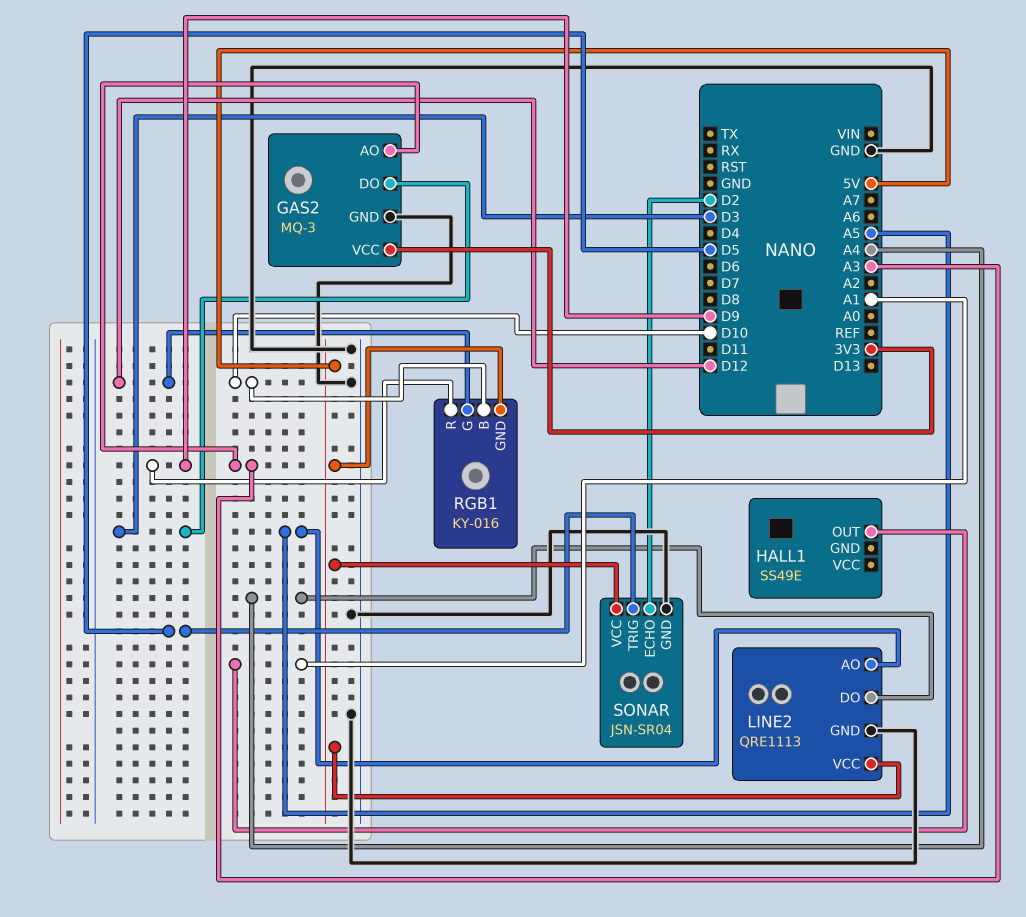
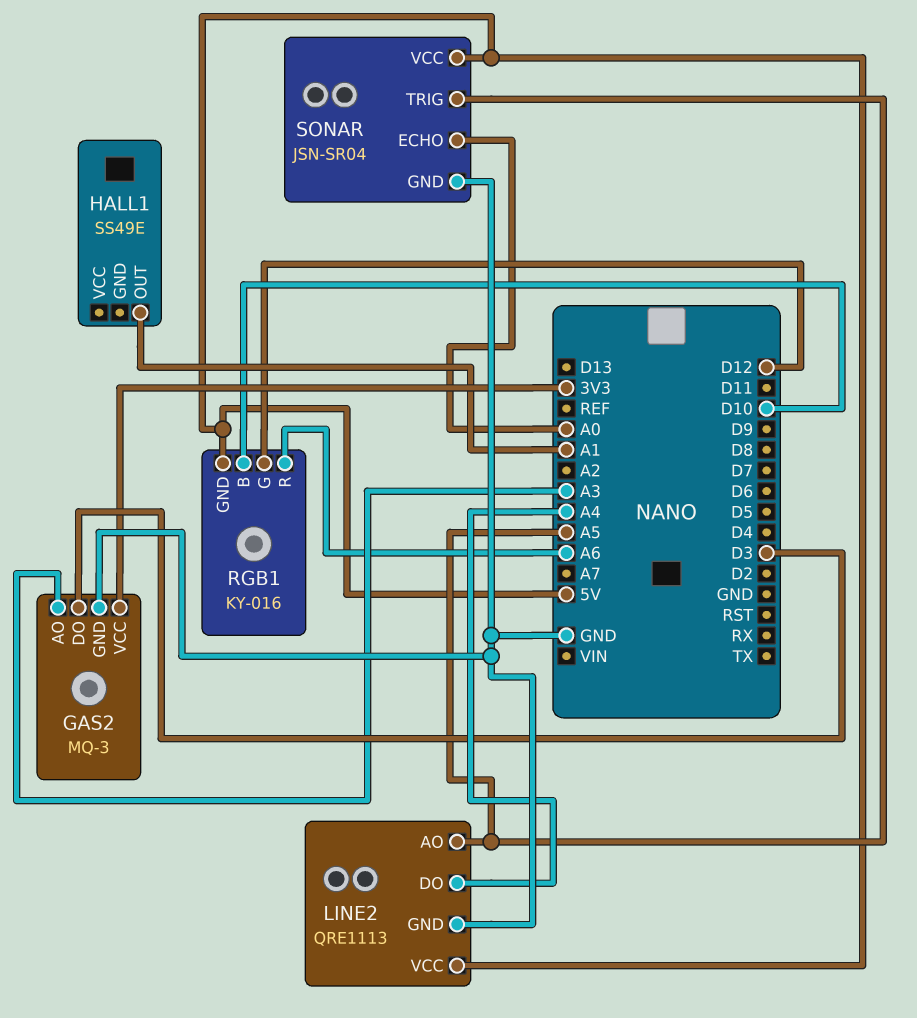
RGB1 pin R: D9 -> A6
SONAR pin ECHO: D2 -> A0
SONAR pin TRIG: D5 -> A5

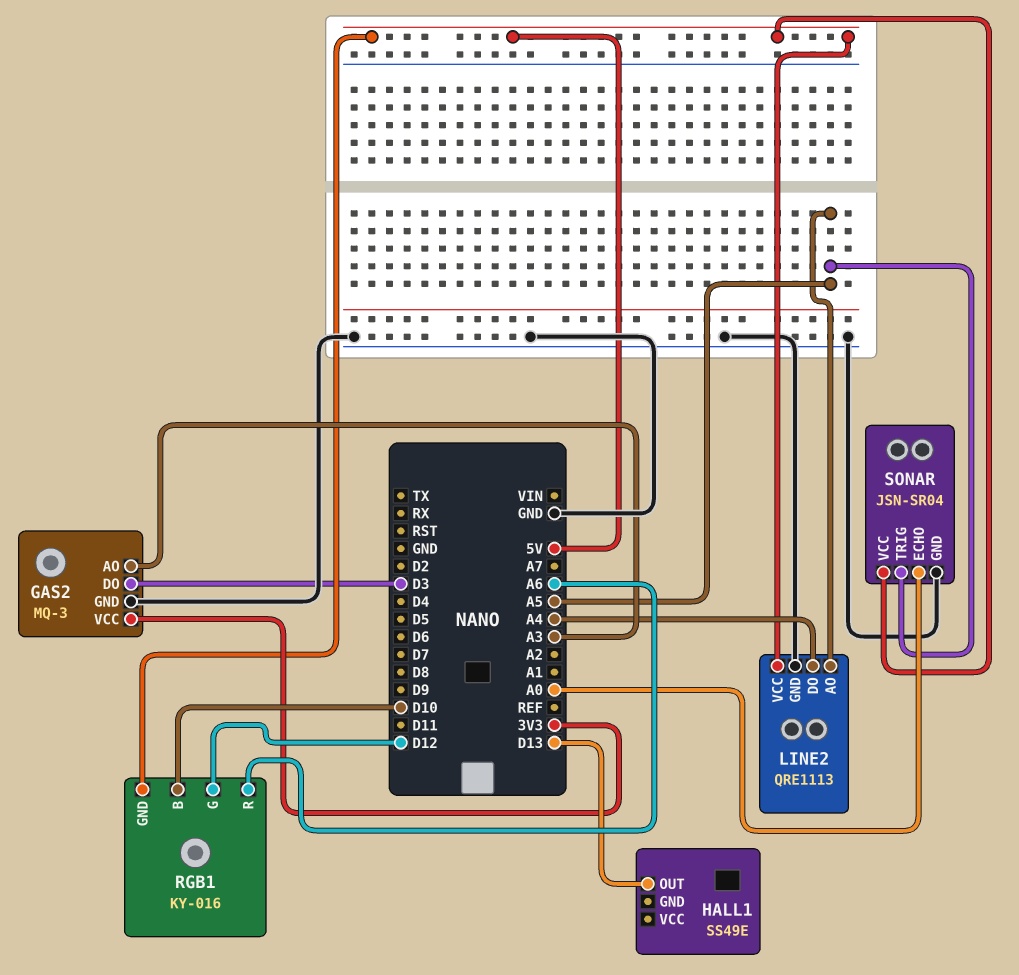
HALL1 pin OUT: A1 -> D13

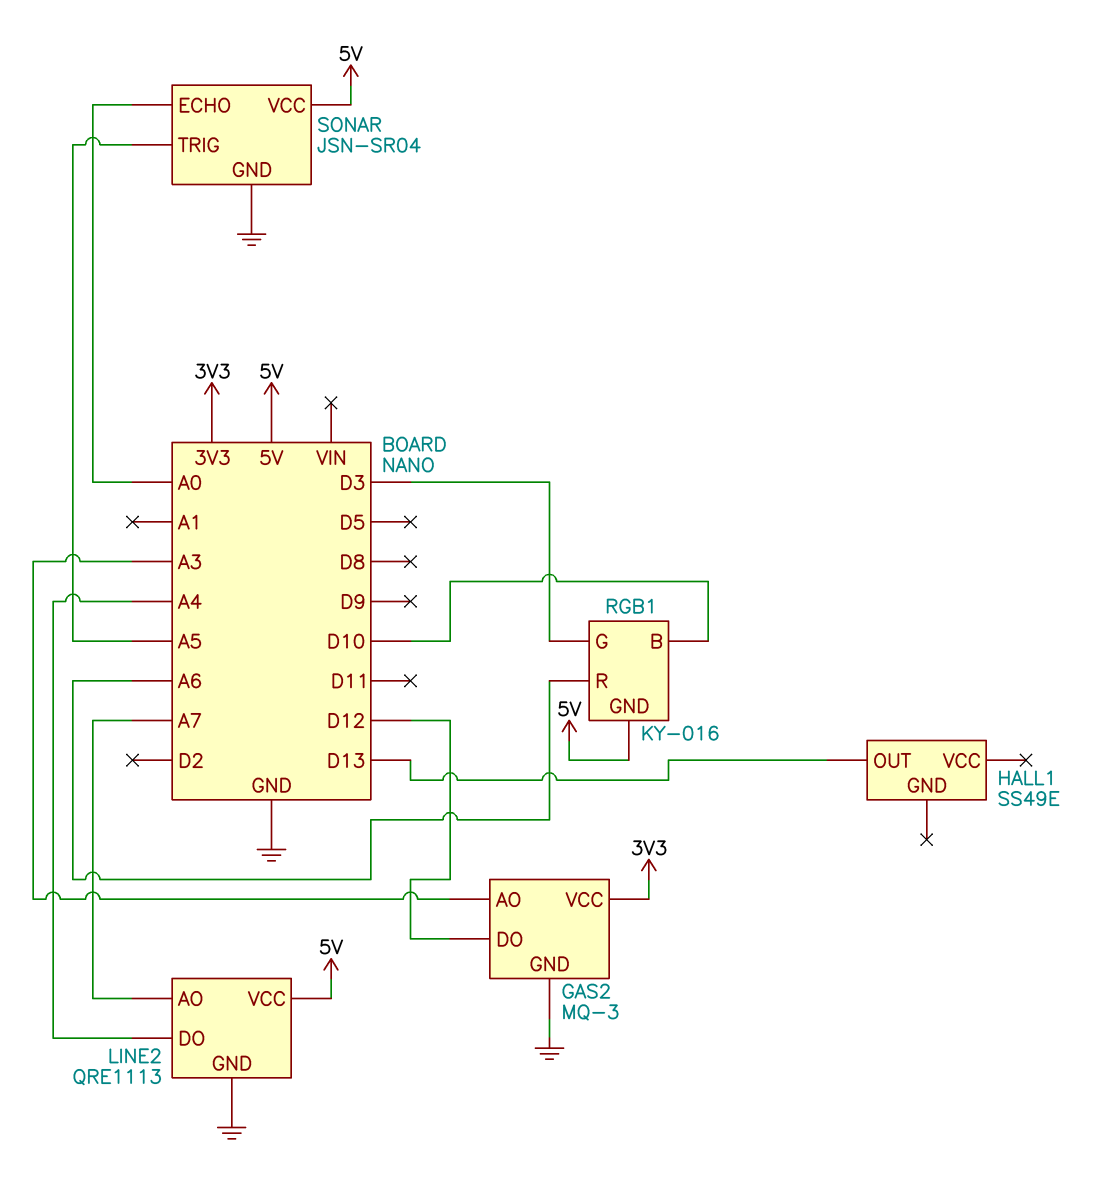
GAS2 pin DO: D3 -> D12
LINE2 pin AO: A5 -> A7
RGB1 pin G: D12 -> D3

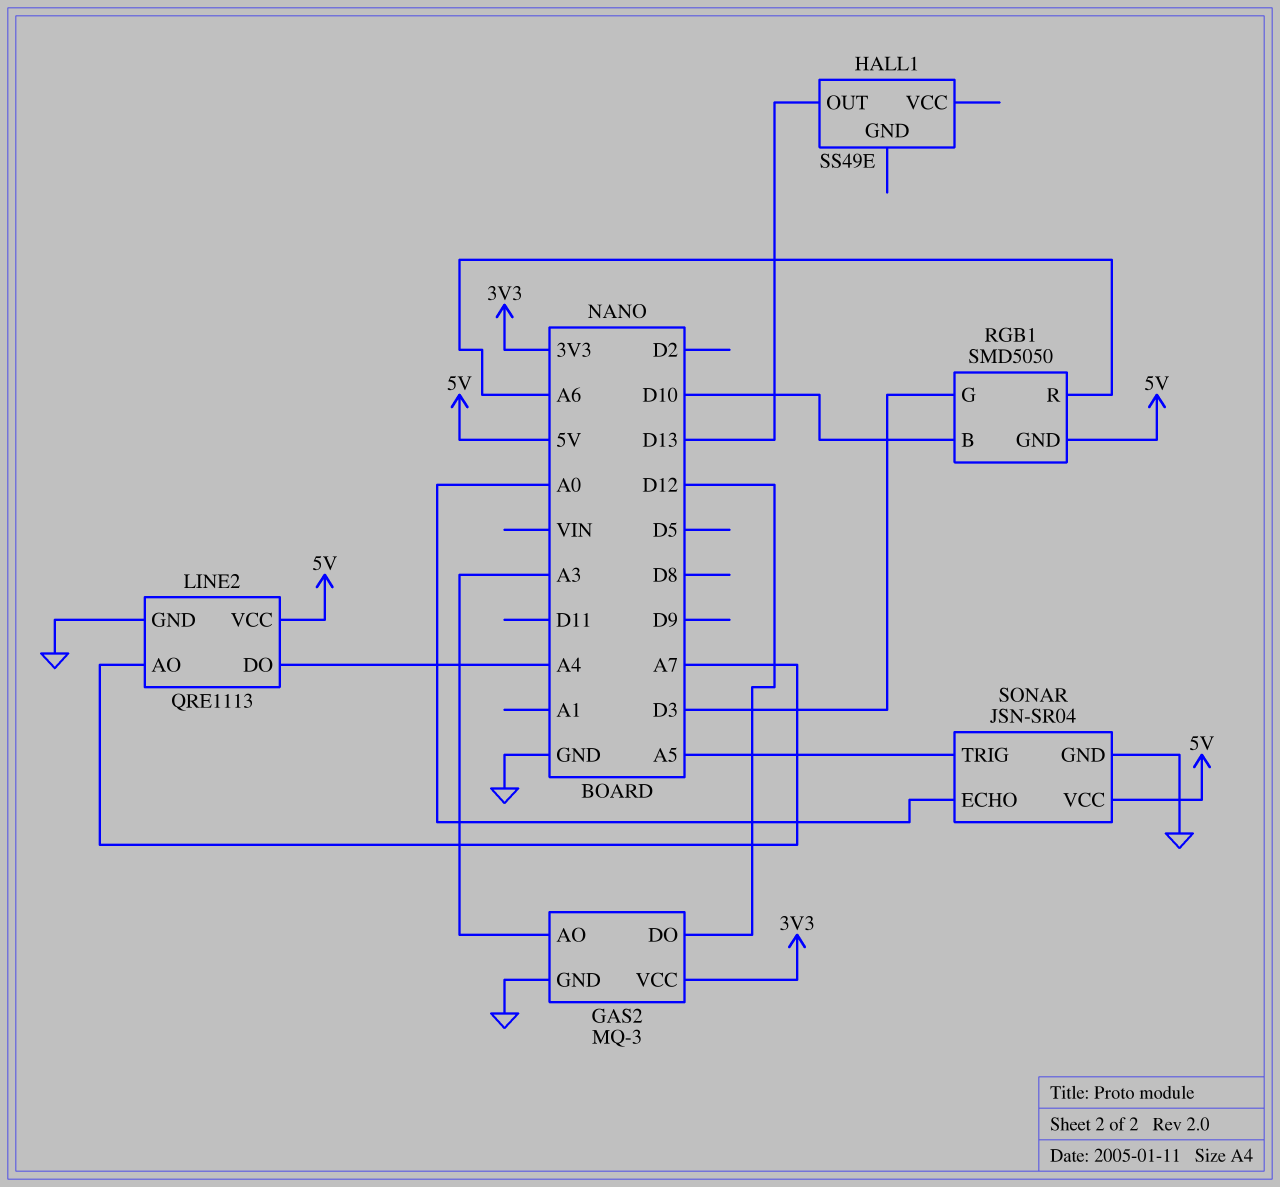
RGB1: KY-016 -> SMD5050

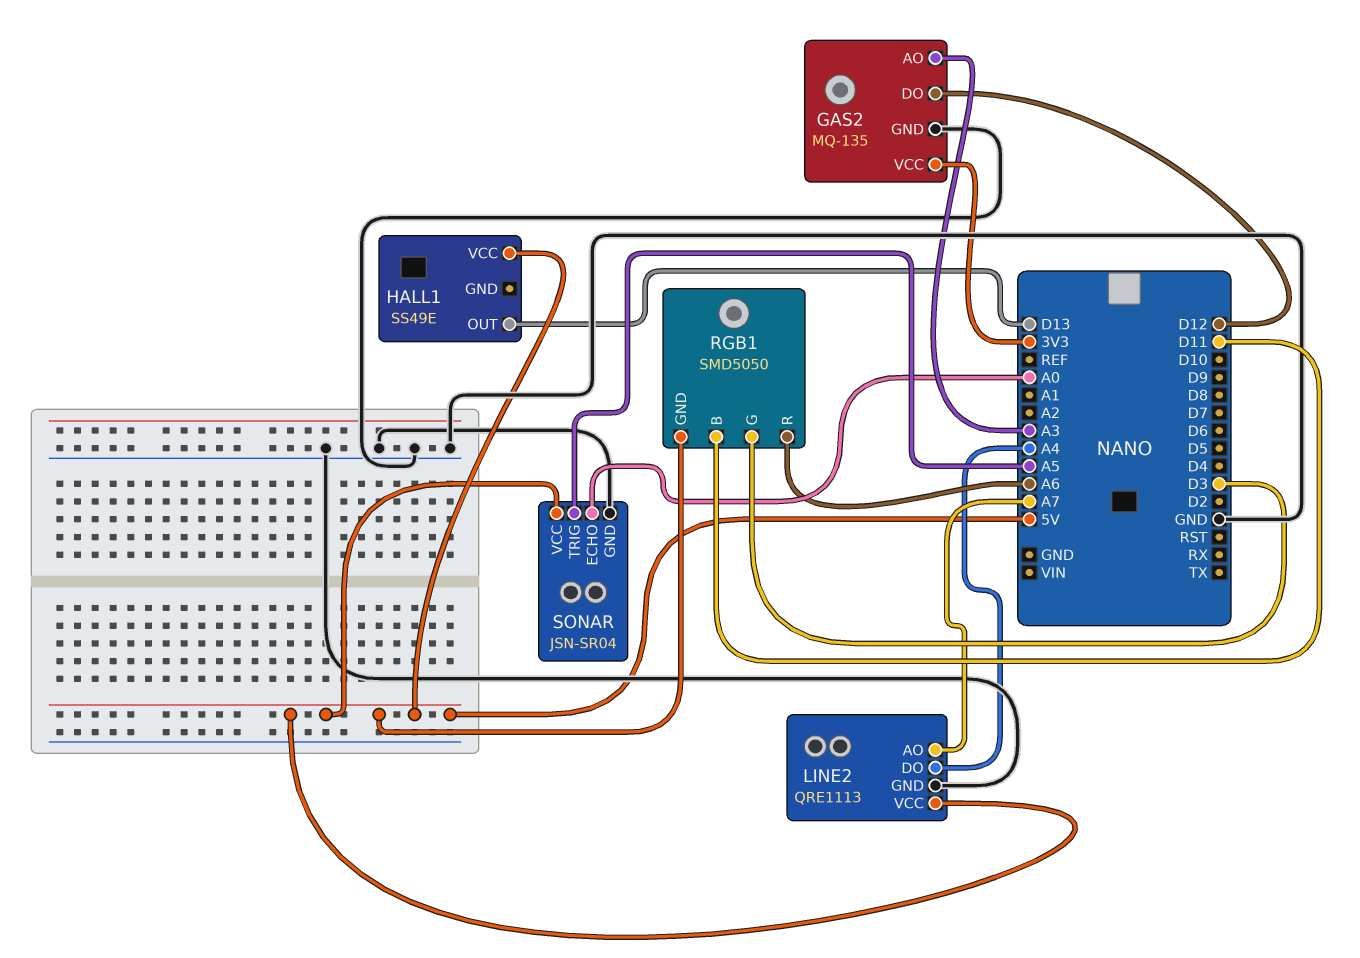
GAS2: MQ-3 -> MQ-135
HALL1 pin VCC: none -> 5V
RGB1 pin B: D10 -> D11

